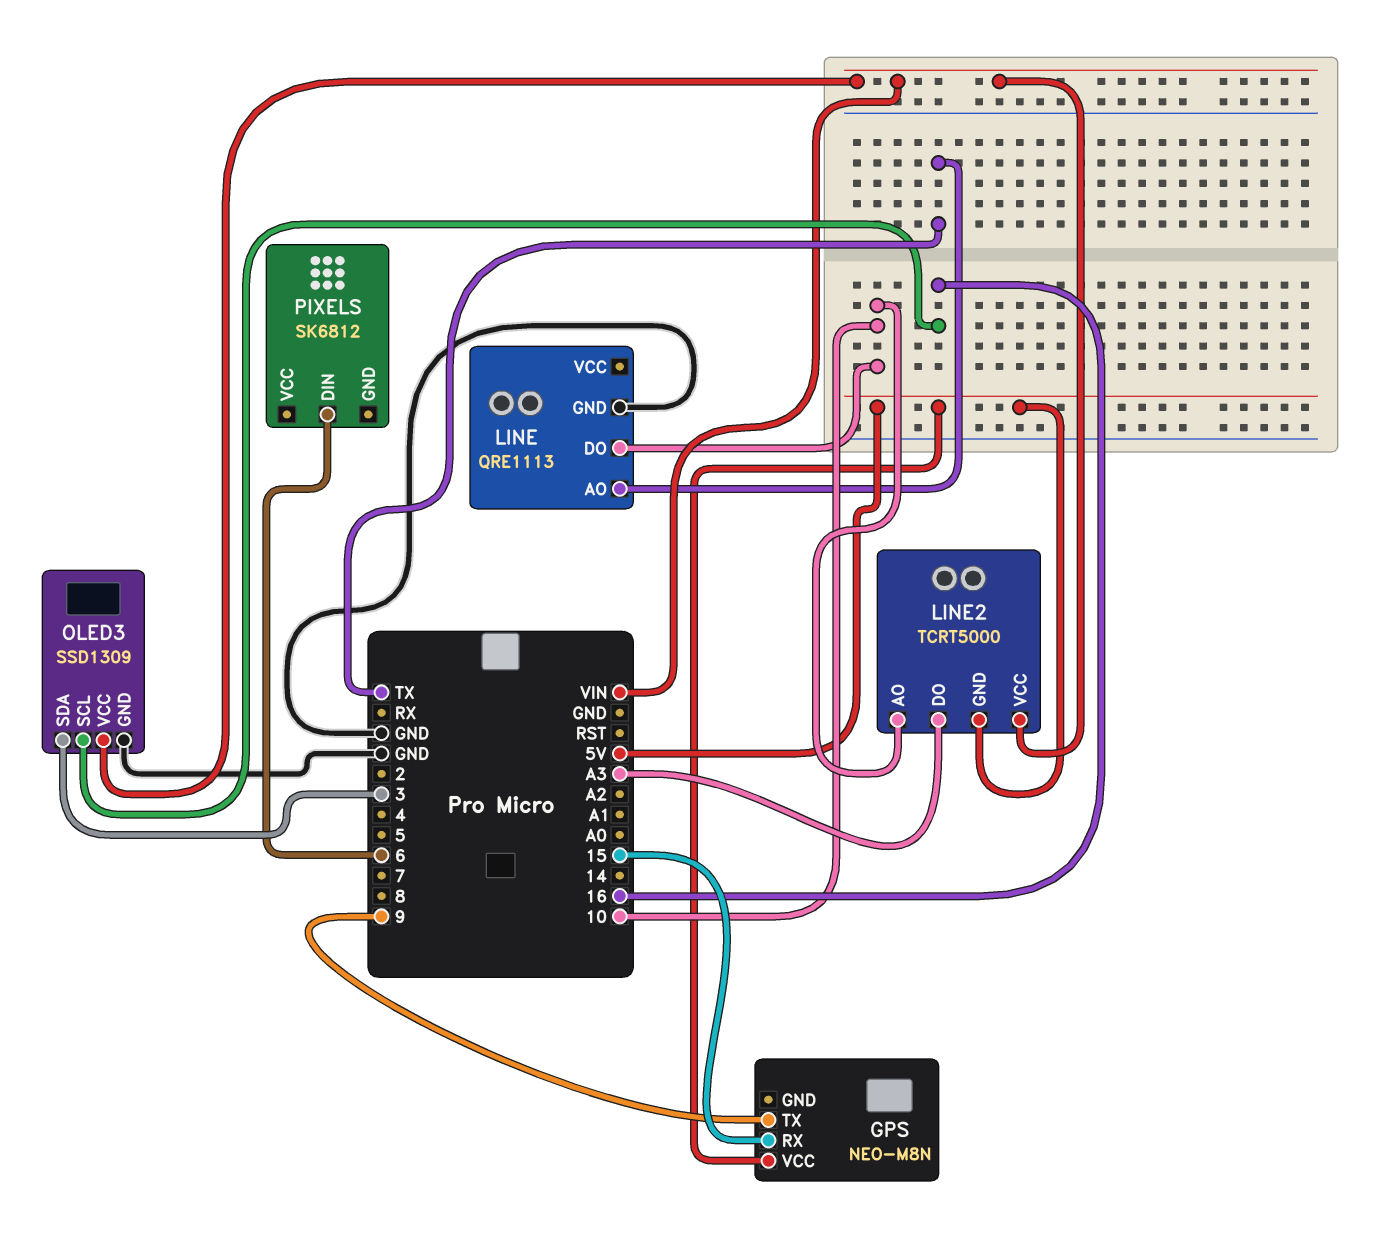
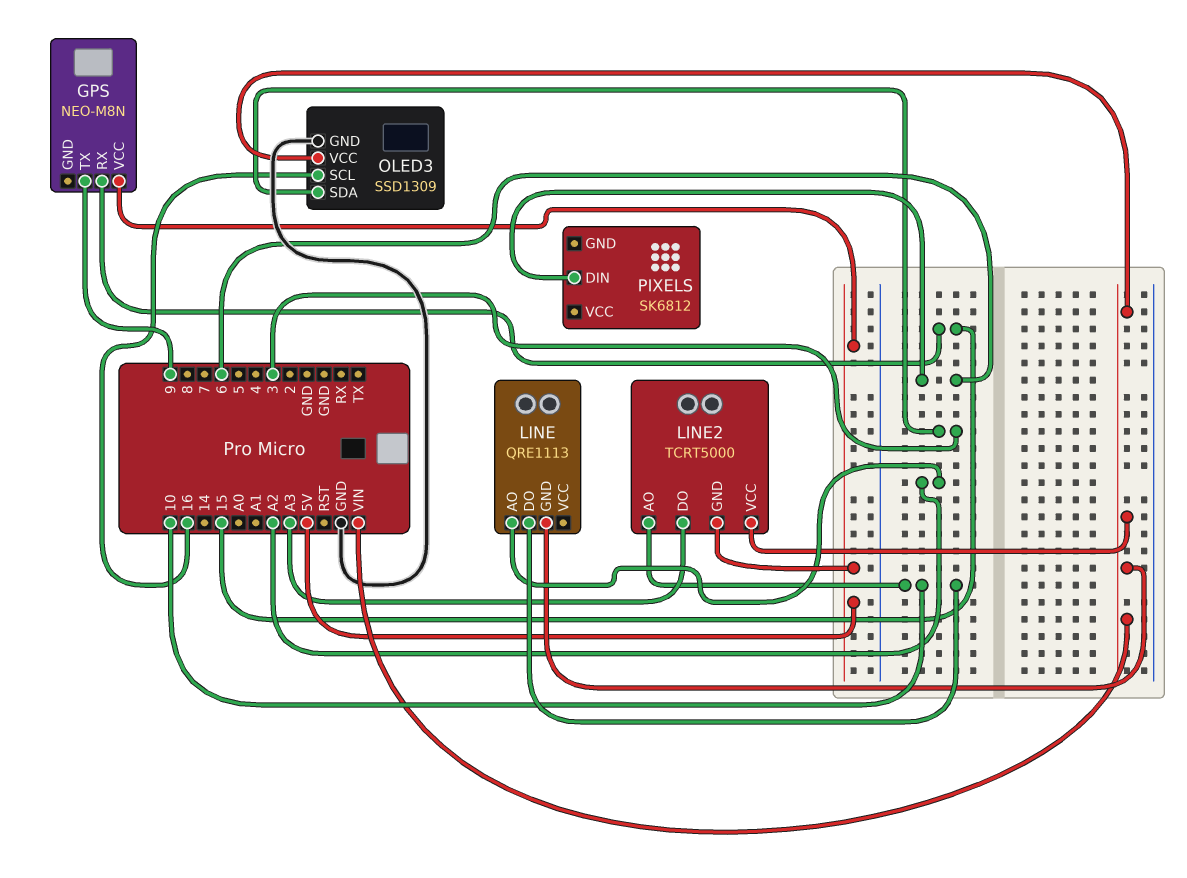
LINE pin AO: TX -> A2
LINE pin GND: GND -> VIN

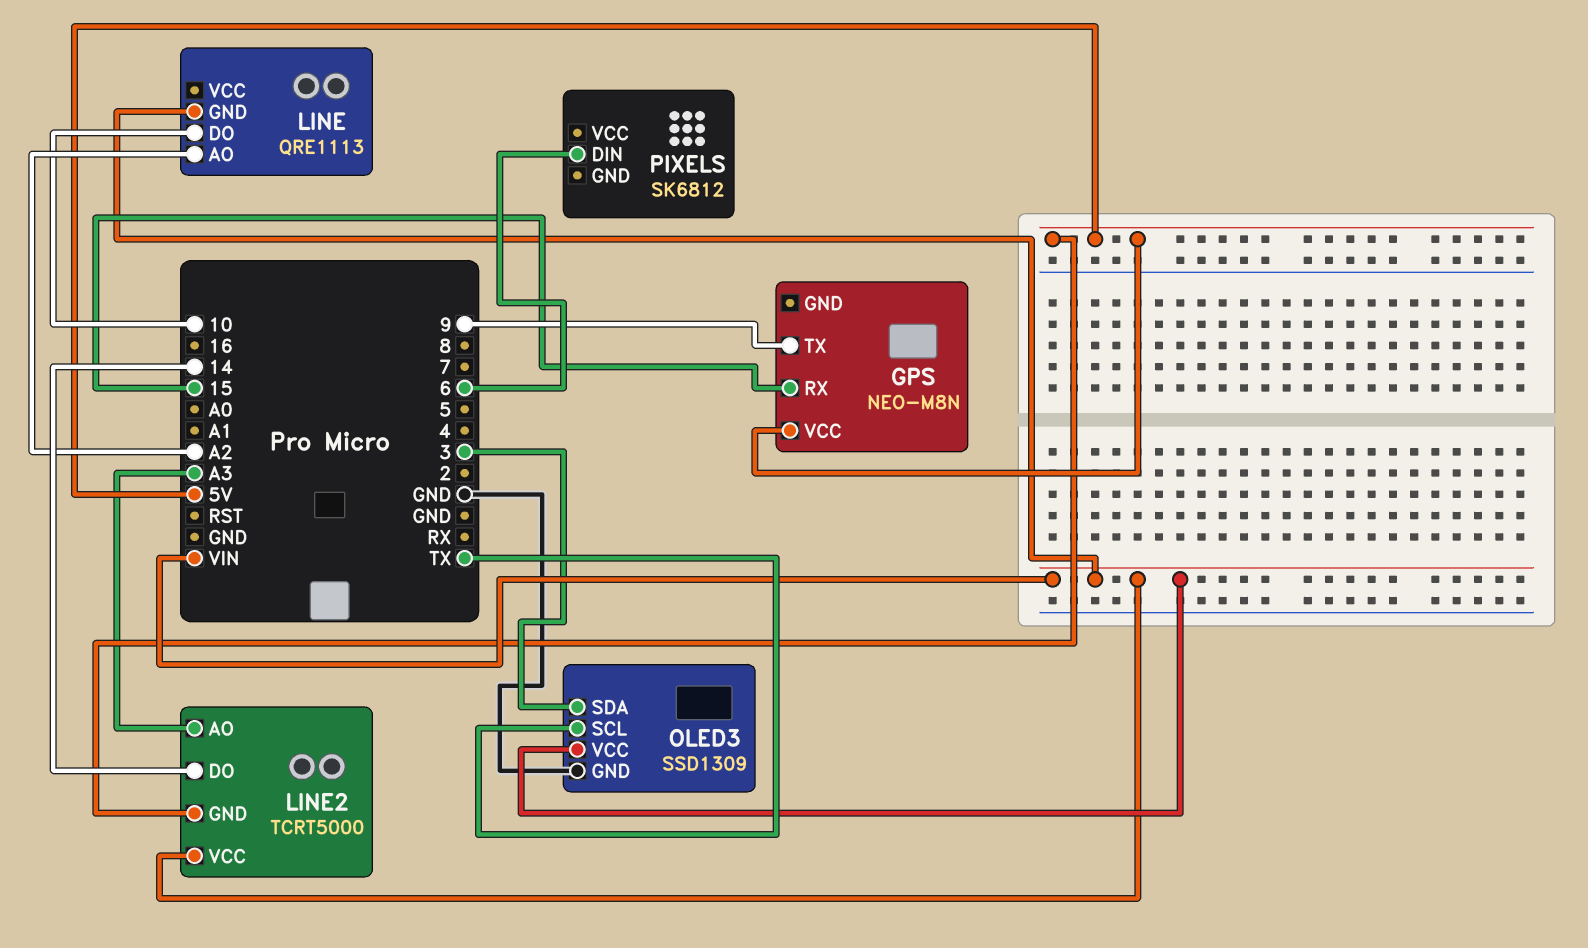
LINE2 pin AO: 10 -> A3
LINE2 pin DO: A3 -> 14
OLED3 pin SCL: 16 -> TX

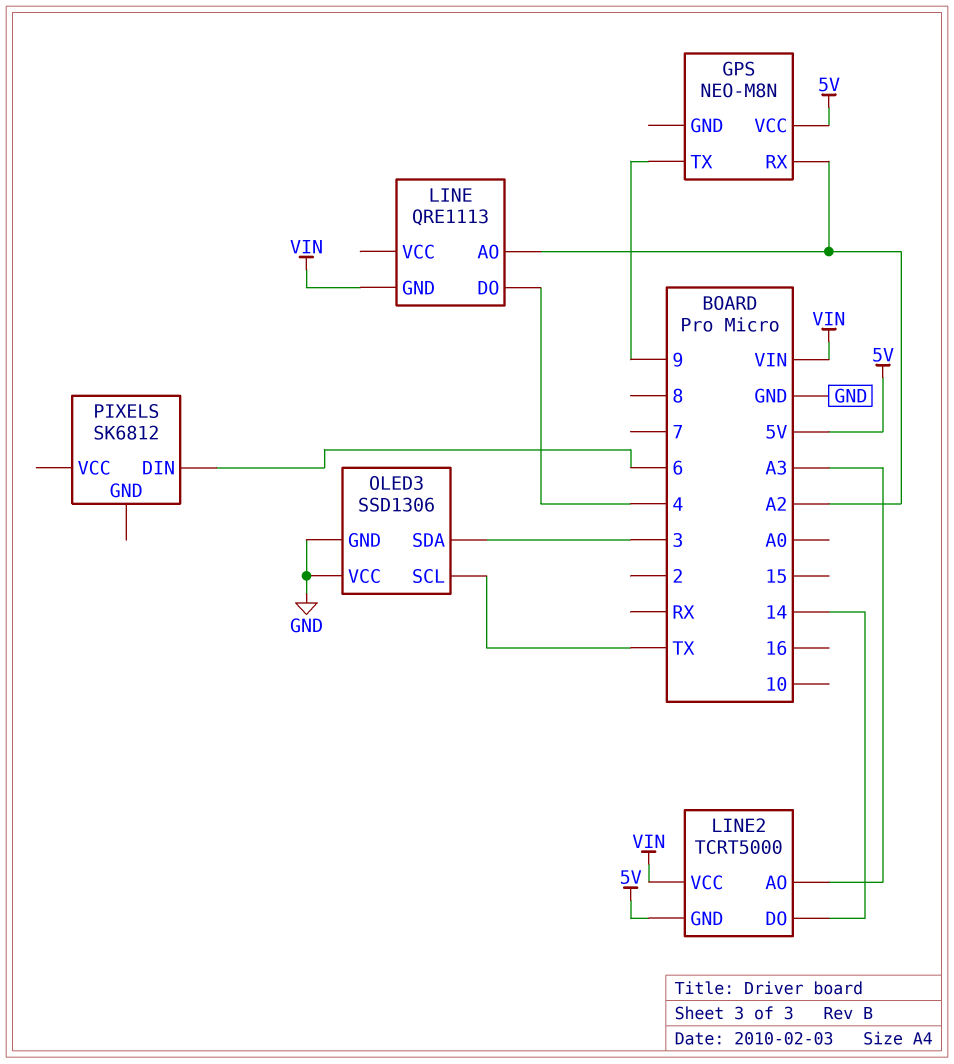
GPS pin RX: 15 -> A2
LINE pin DO: 10 -> 4
OLED3: SSD1309 -> SSD1306
OLED3 pin VCC: VIN -> GND

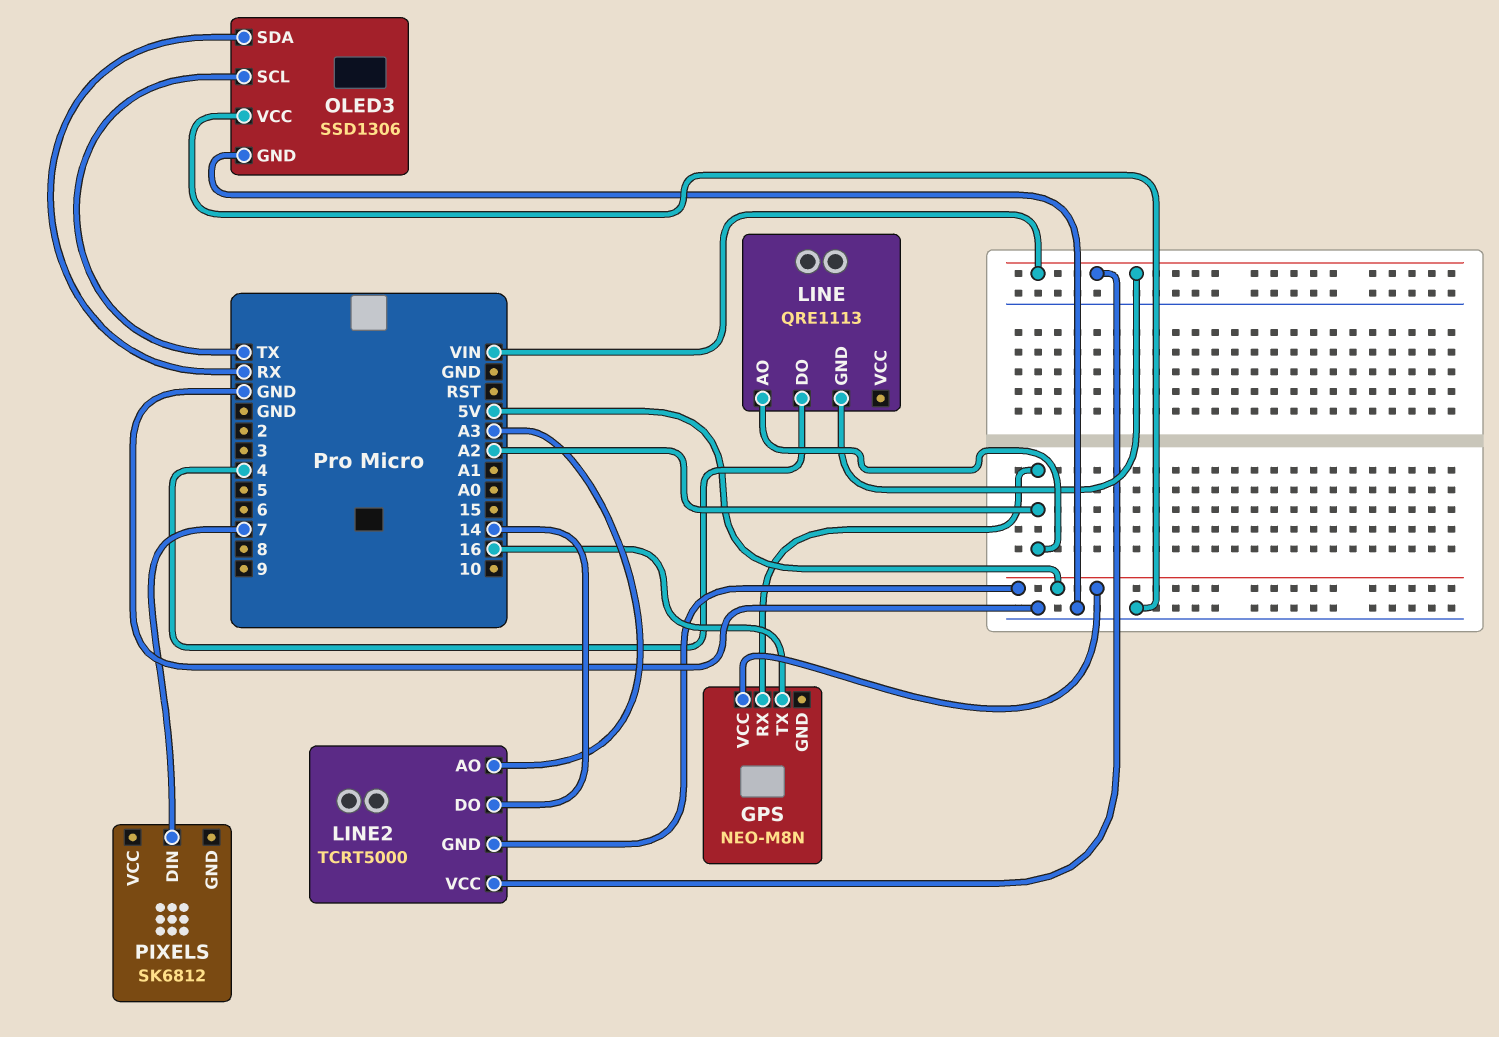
GPS pin TX: 9 -> 16
OLED3 pin SDA: 3 -> RX
PIXELS pin DIN: 6 -> 7

